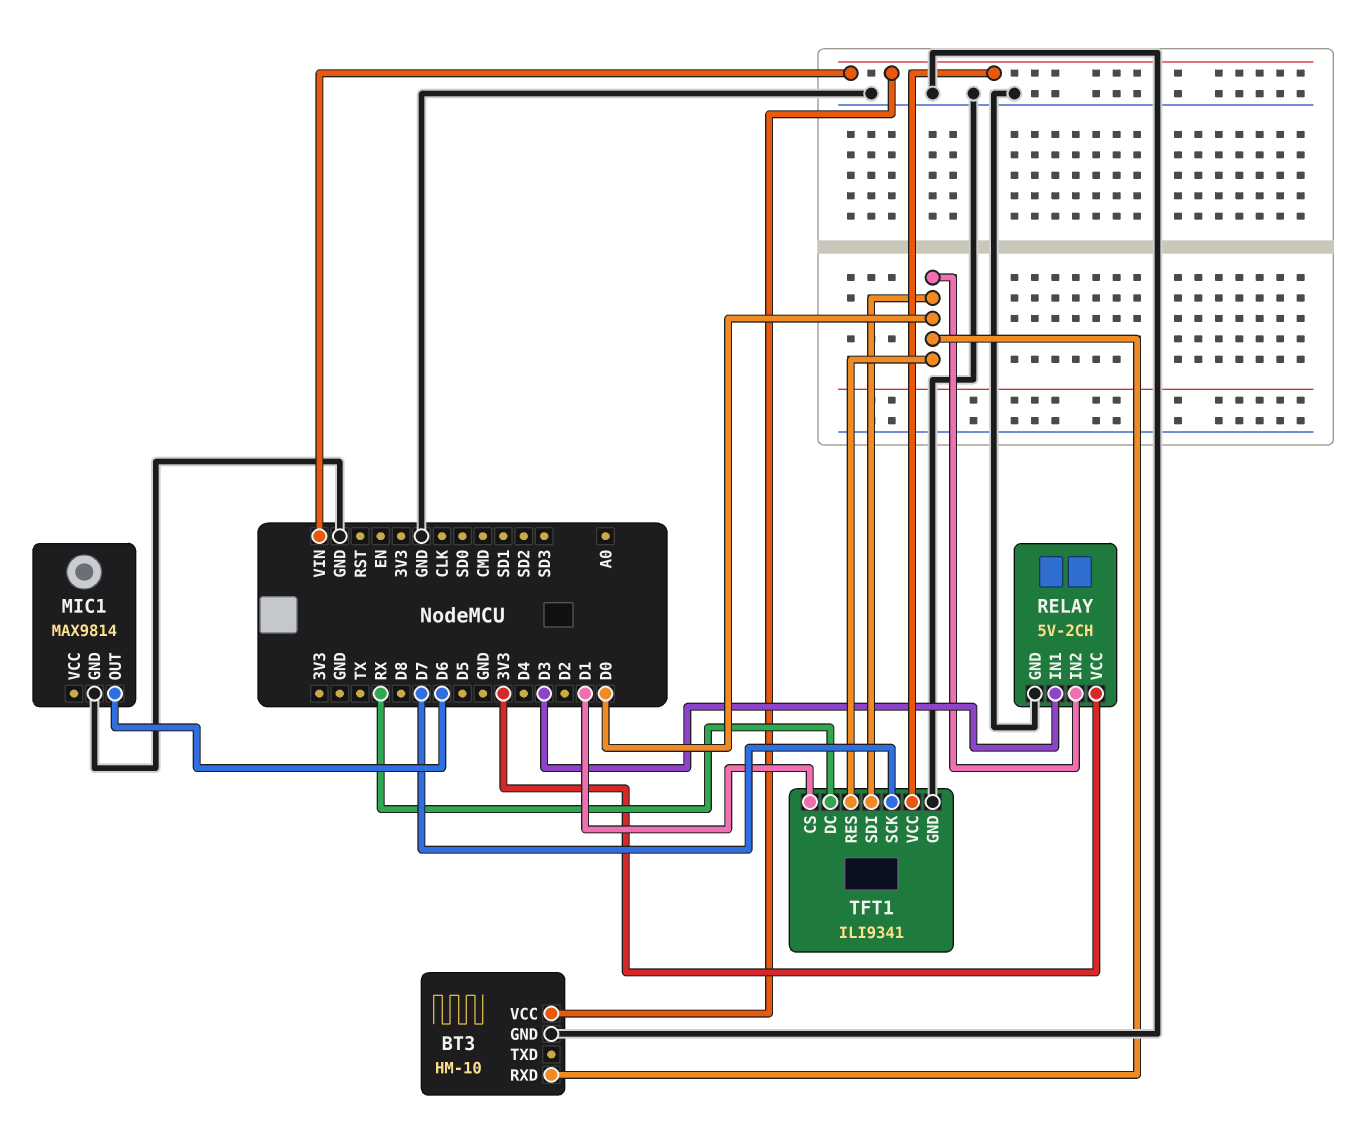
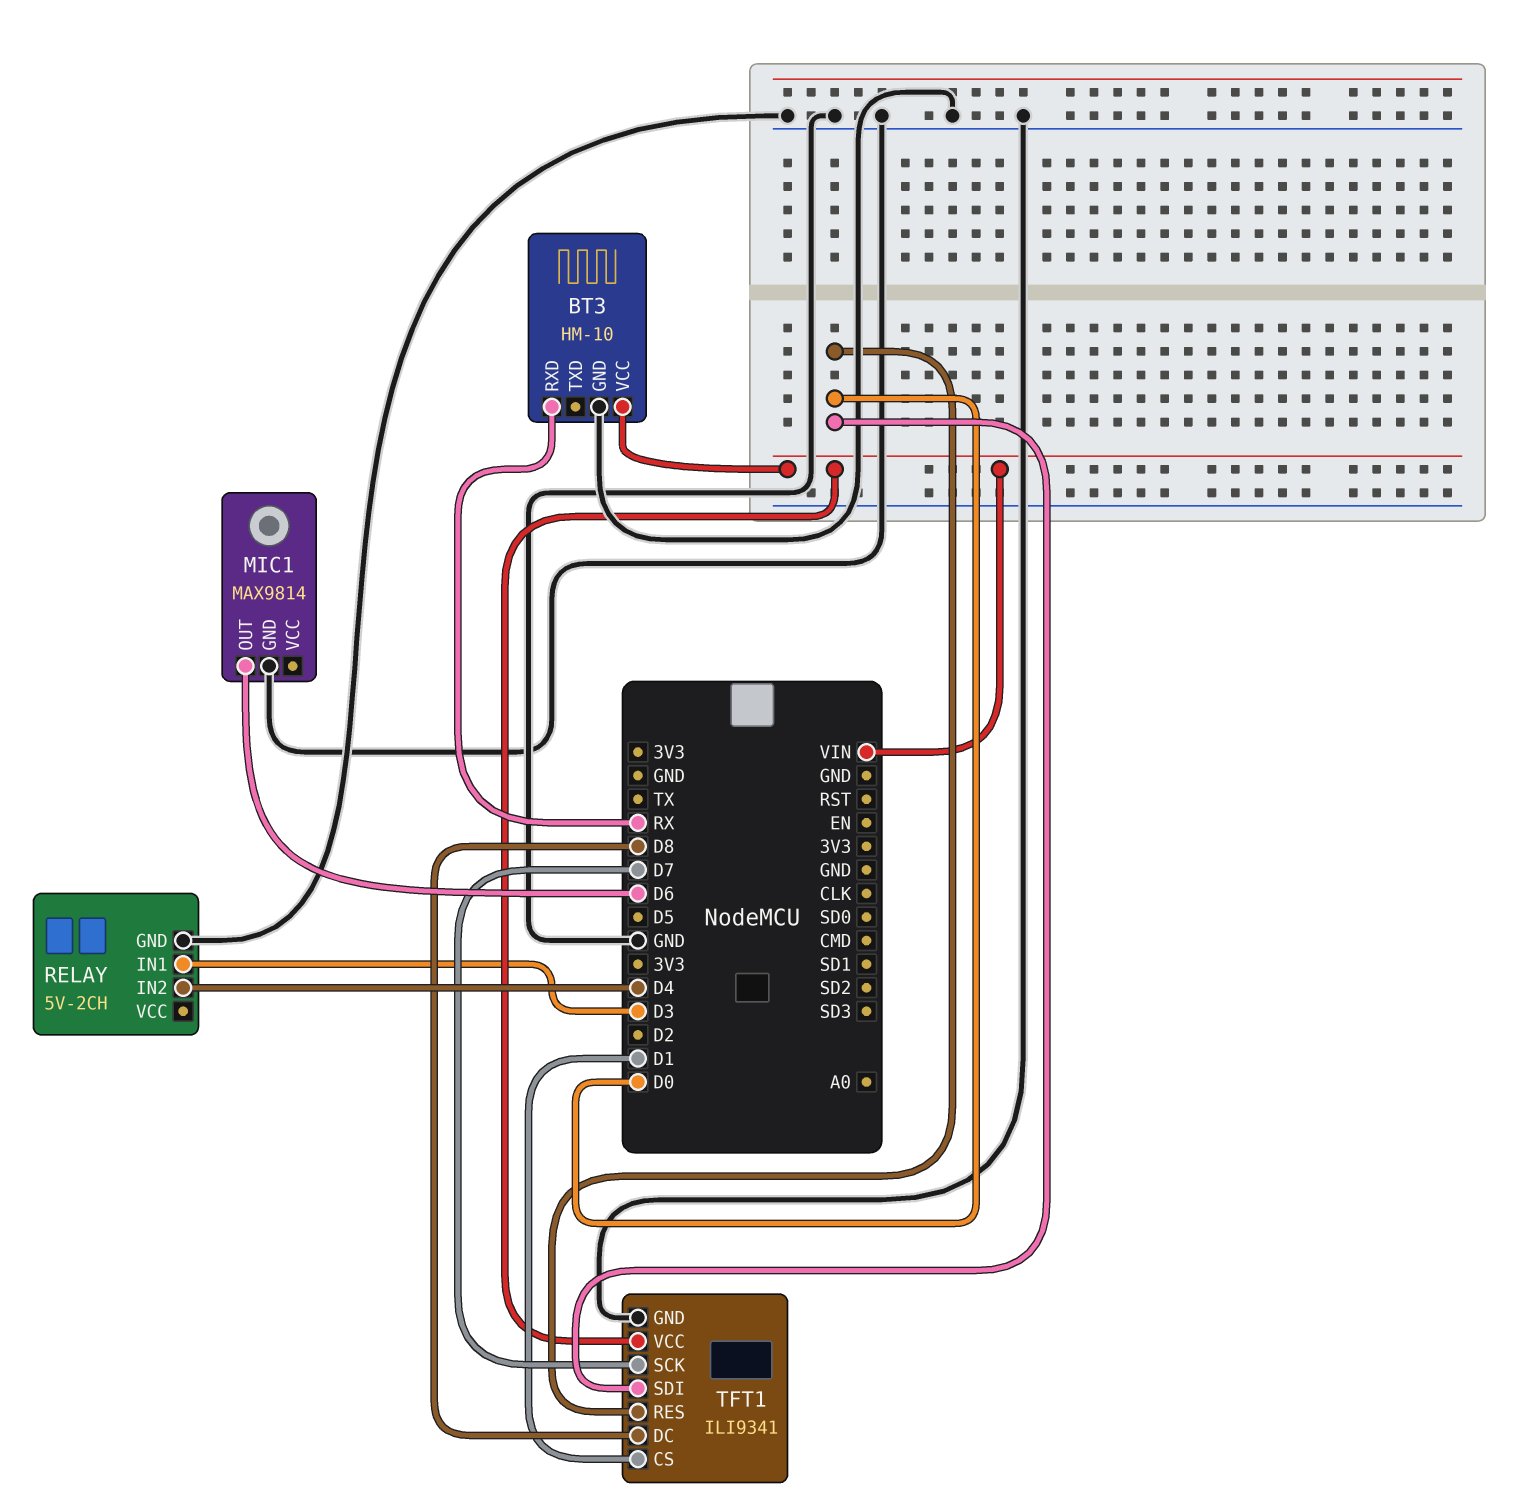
BT3 pin RXD: D0 -> RX
RELAY pin IN2: D0 -> D4
RELAY pin VCC: 3V3 -> none
TFT1 pin DC: RX -> D8

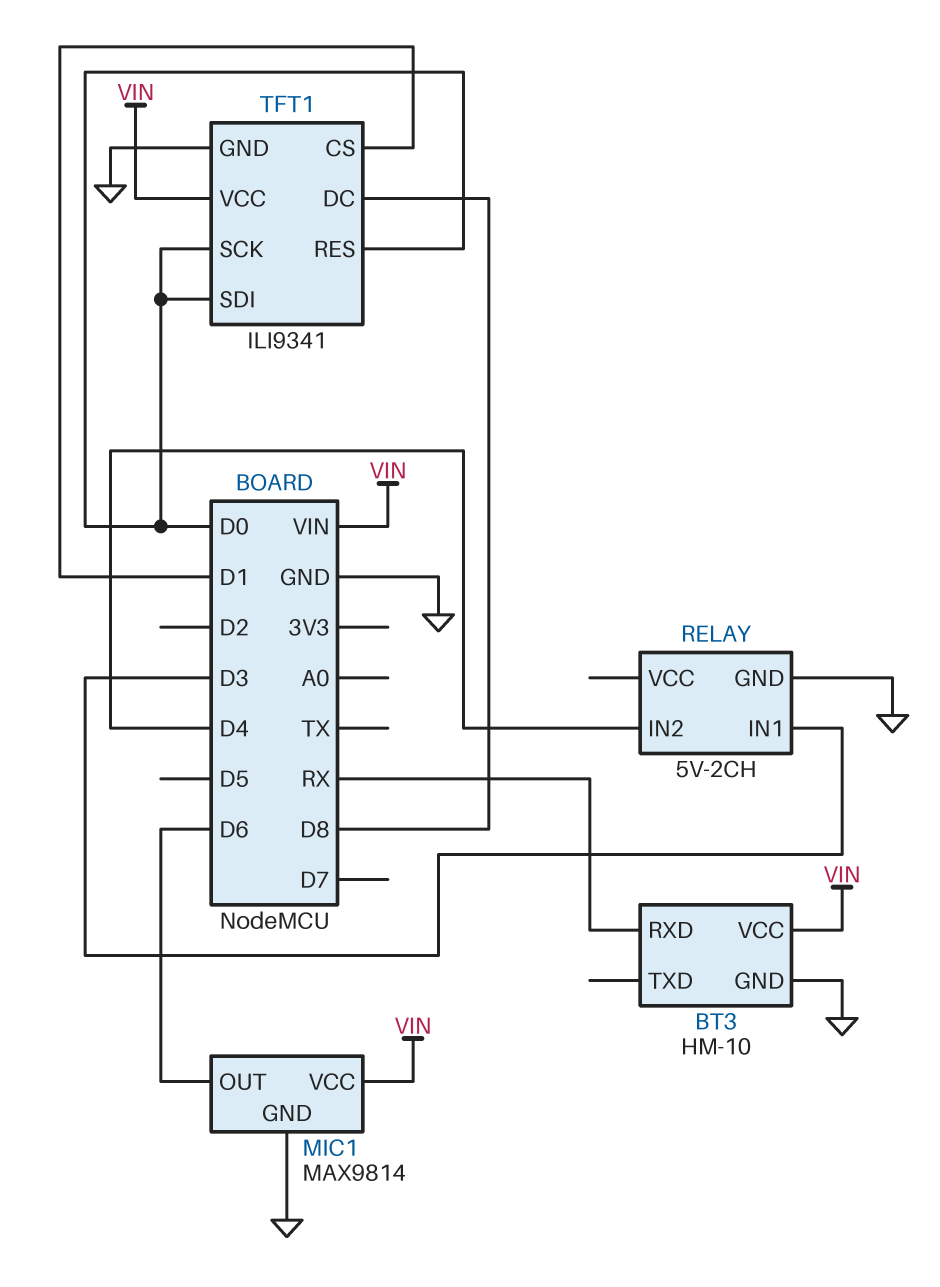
MIC1 pin VCC: none -> VIN
TFT1 pin SCK: D7 -> D0

